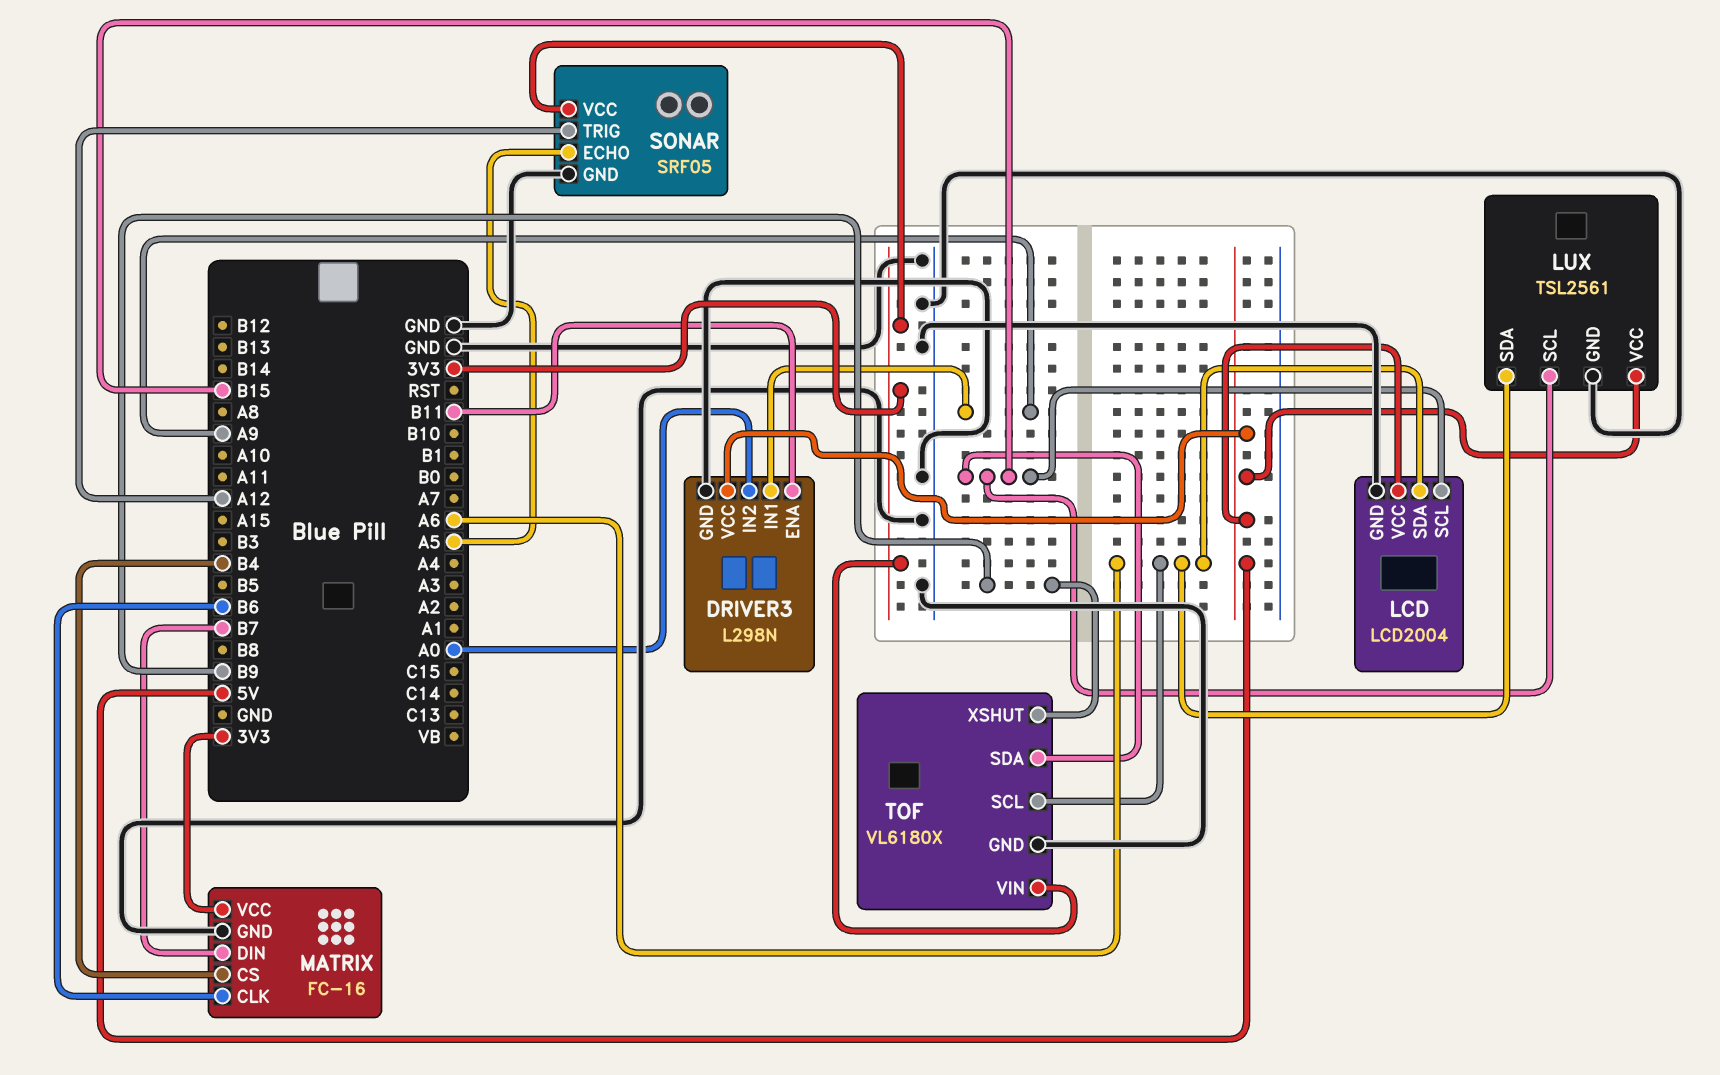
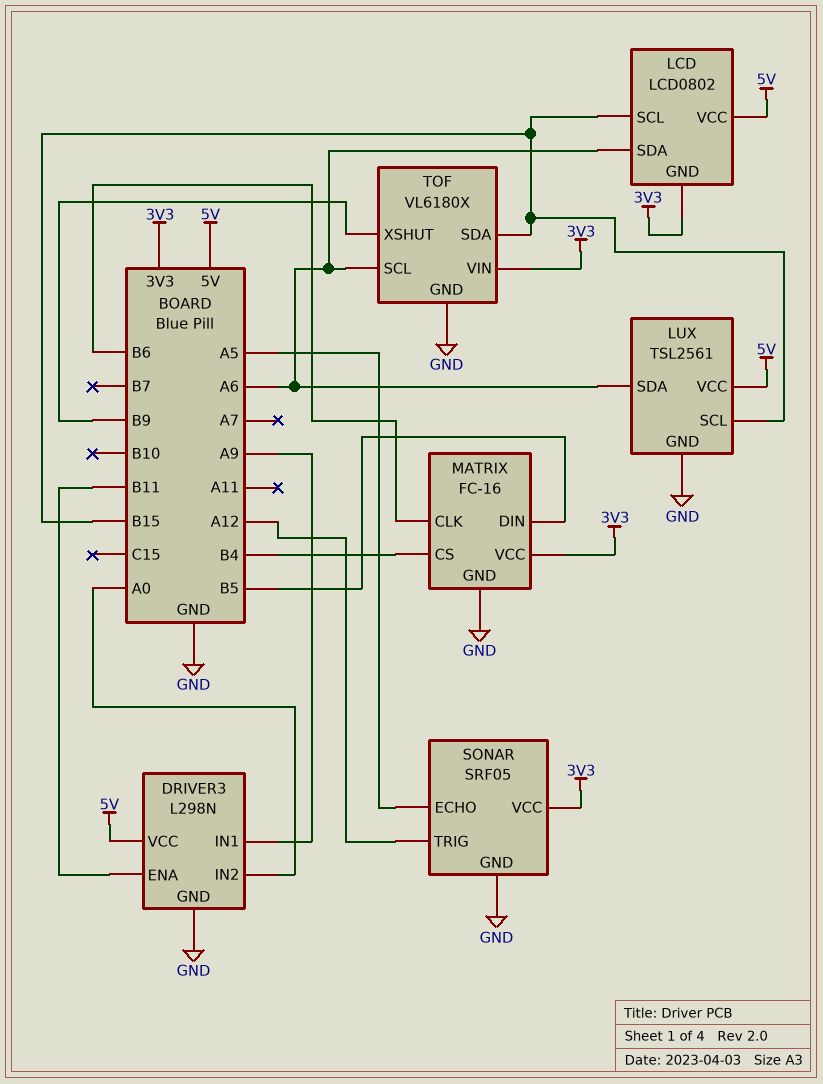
LCD: LCD2004 -> LCD0802
LCD pin GND: GND -> 3V3
MATRIX pin DIN: B7 -> B5

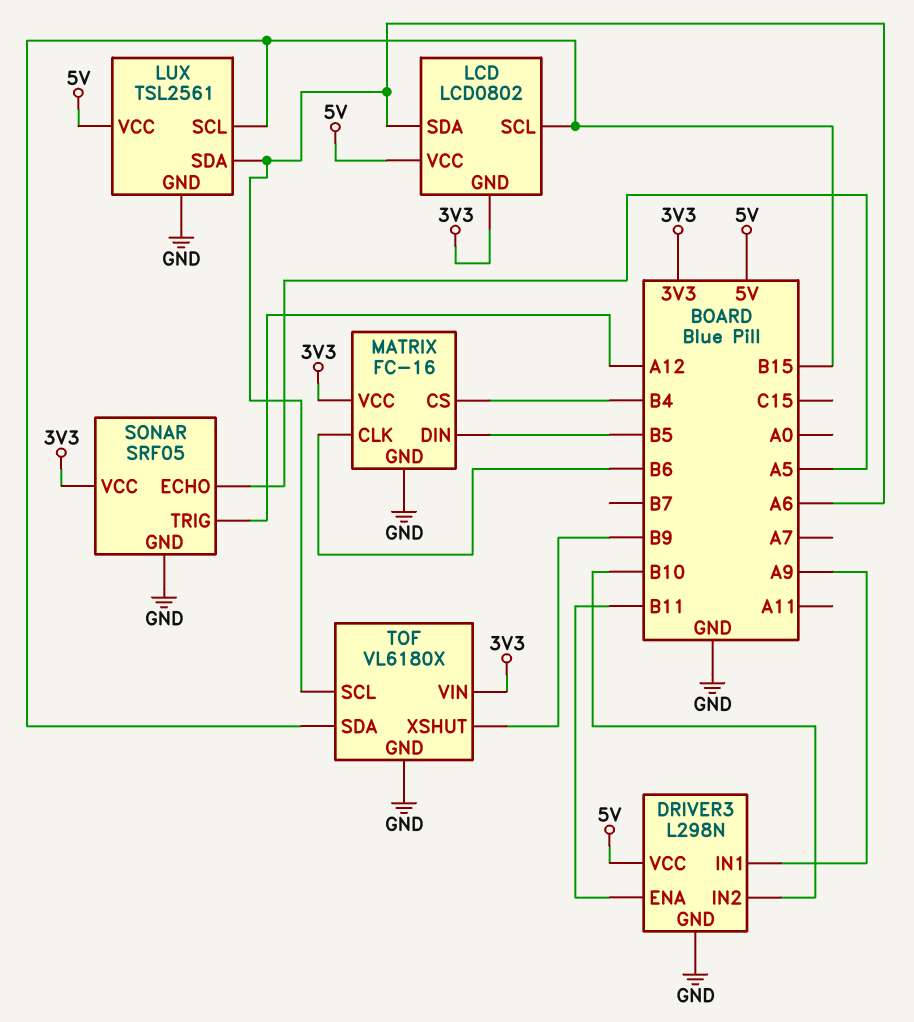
DRIVER3 pin IN2: A0 -> B10

